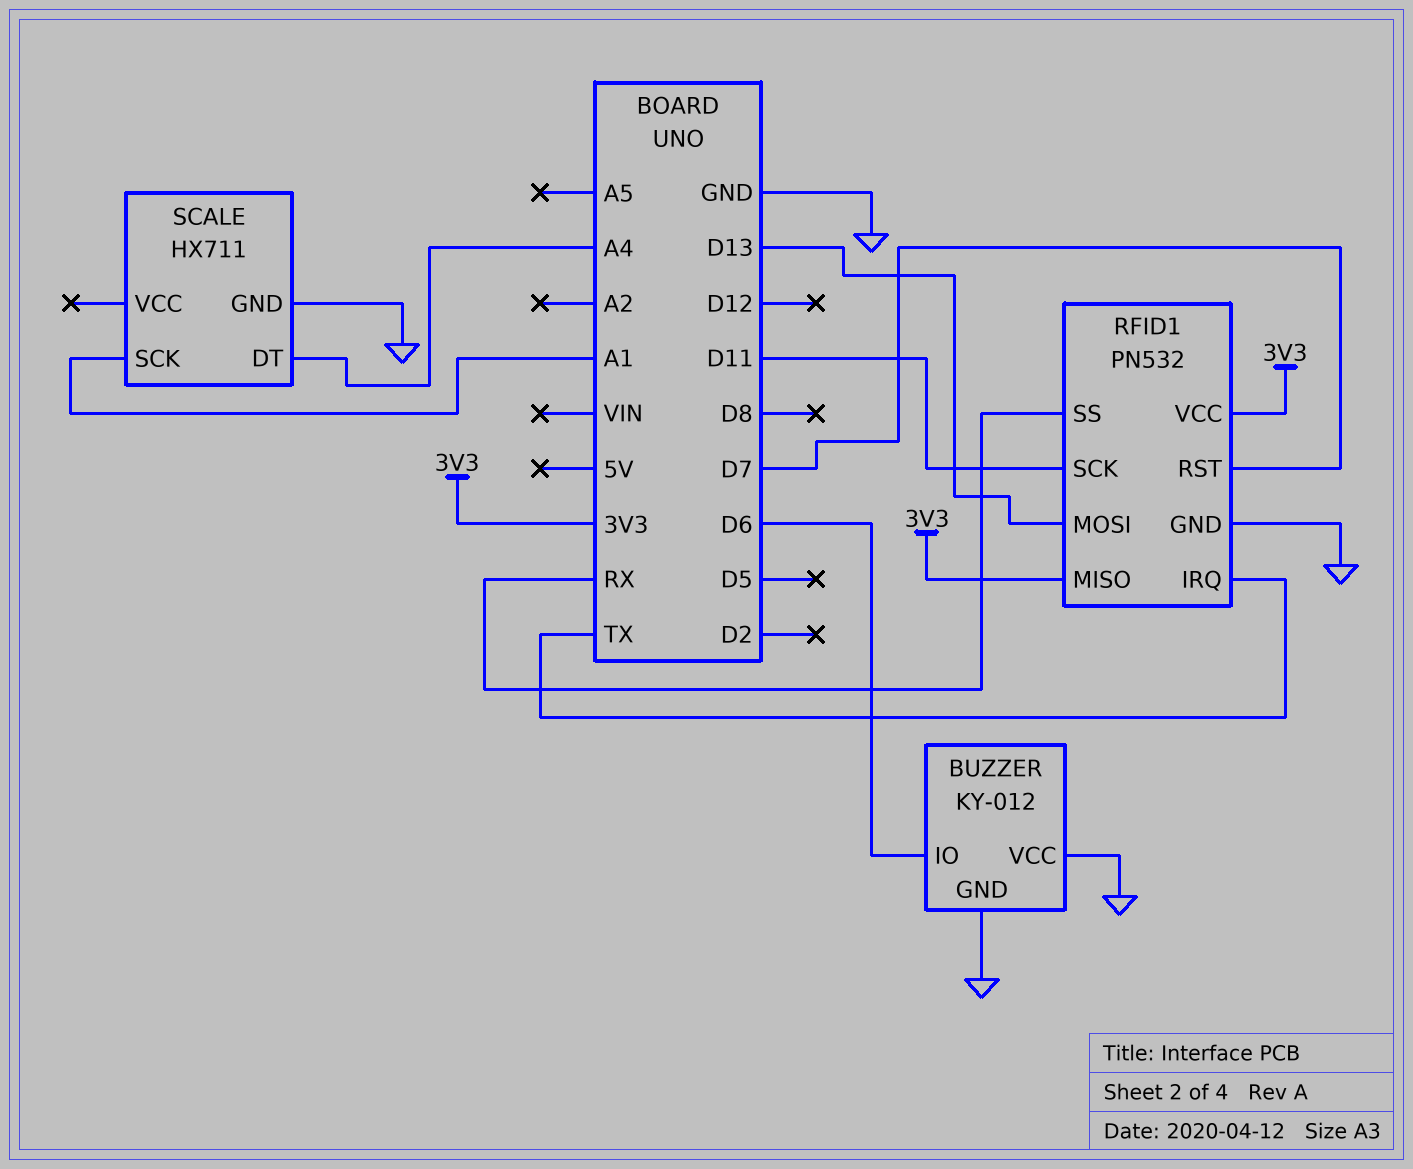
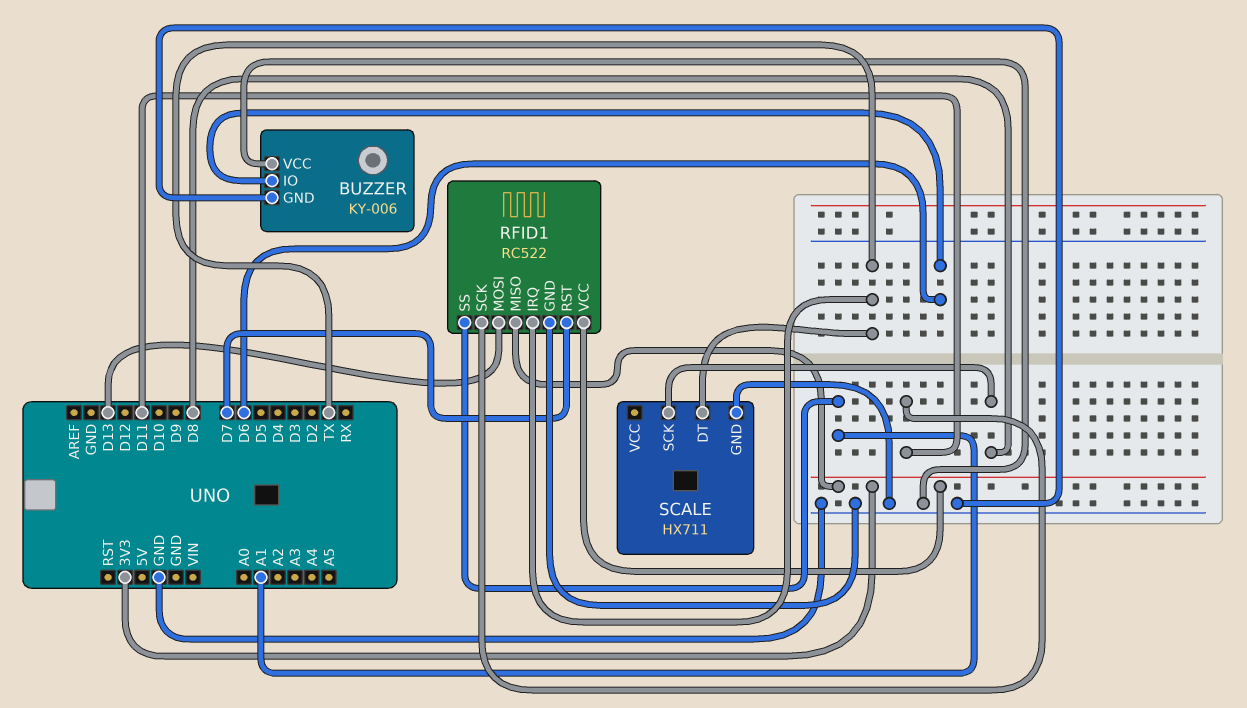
BUZZER: KY-012 -> KY-006
RFID1: PN532 -> RC522
RFID1 pin SS: RX -> A1
SCALE pin DT: A4 -> TX
SCALE pin SCK: A1 -> D8

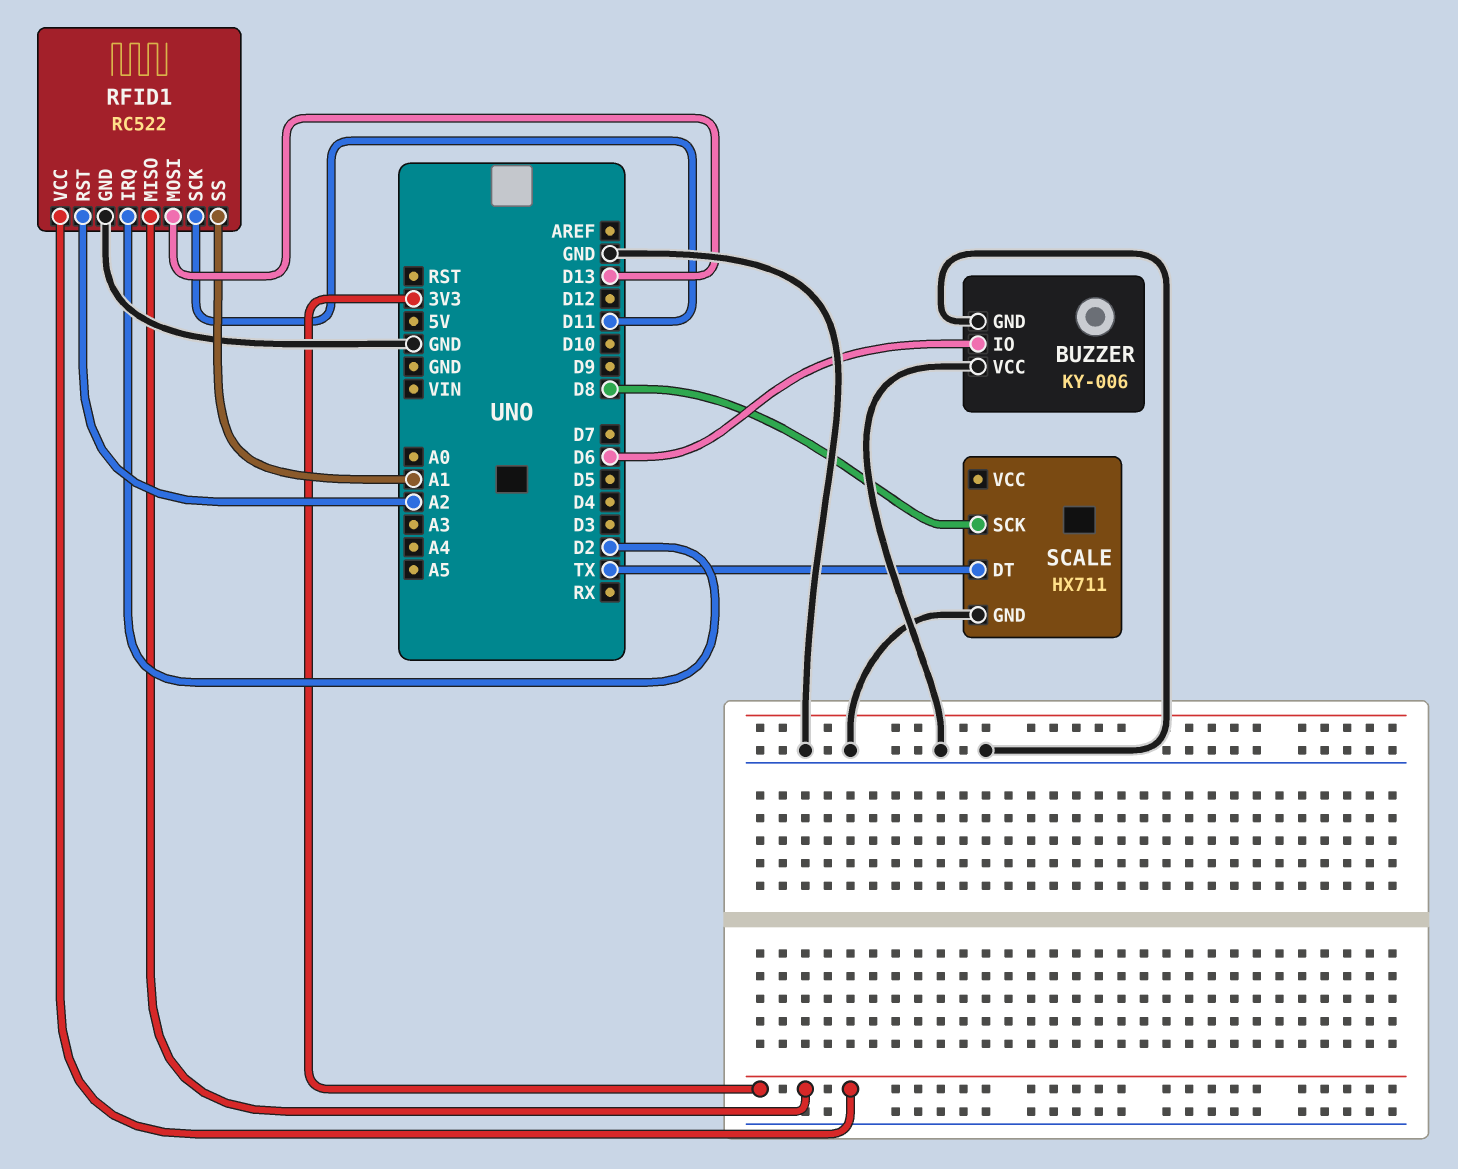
RFID1 pin IRQ: TX -> D2
RFID1 pin RST: D7 -> A2

